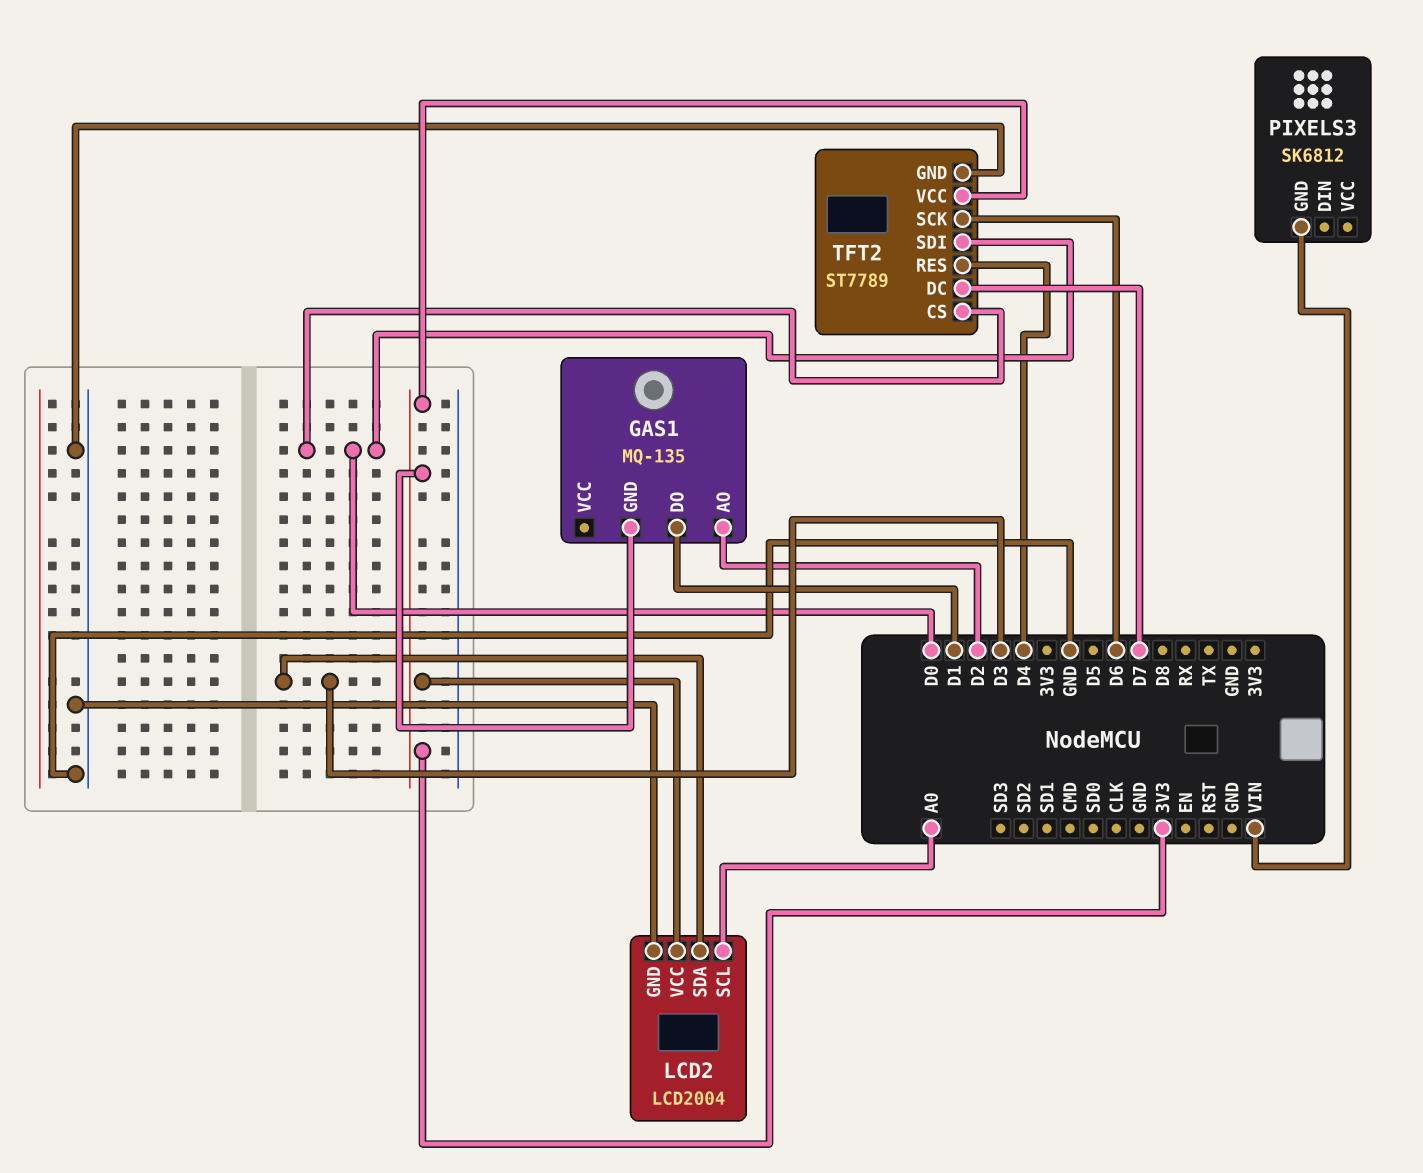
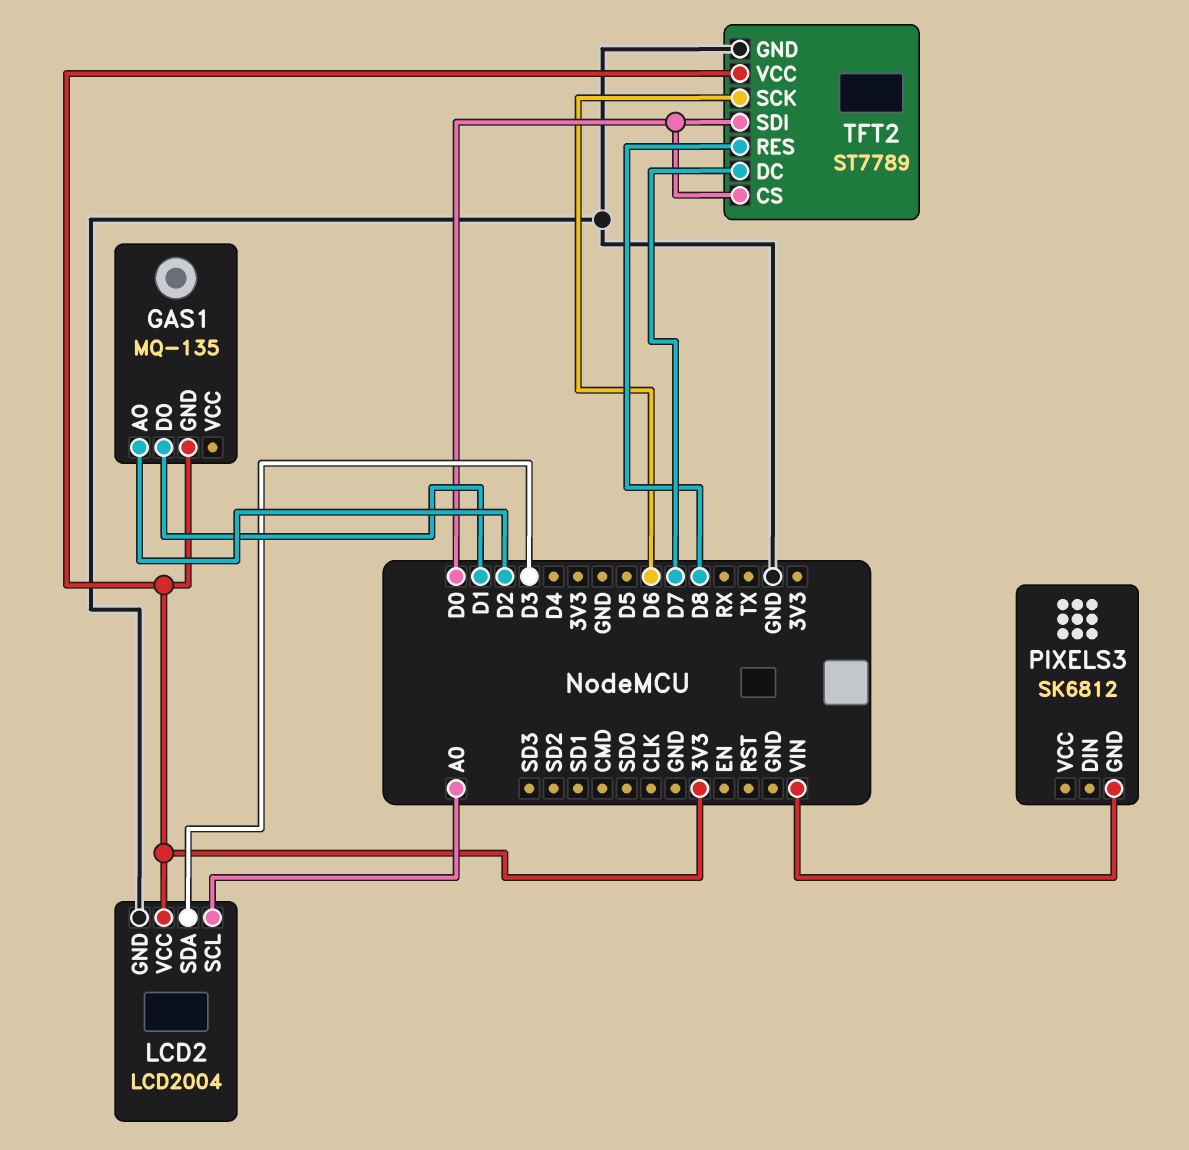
TFT2 pin RES: D4 -> D8

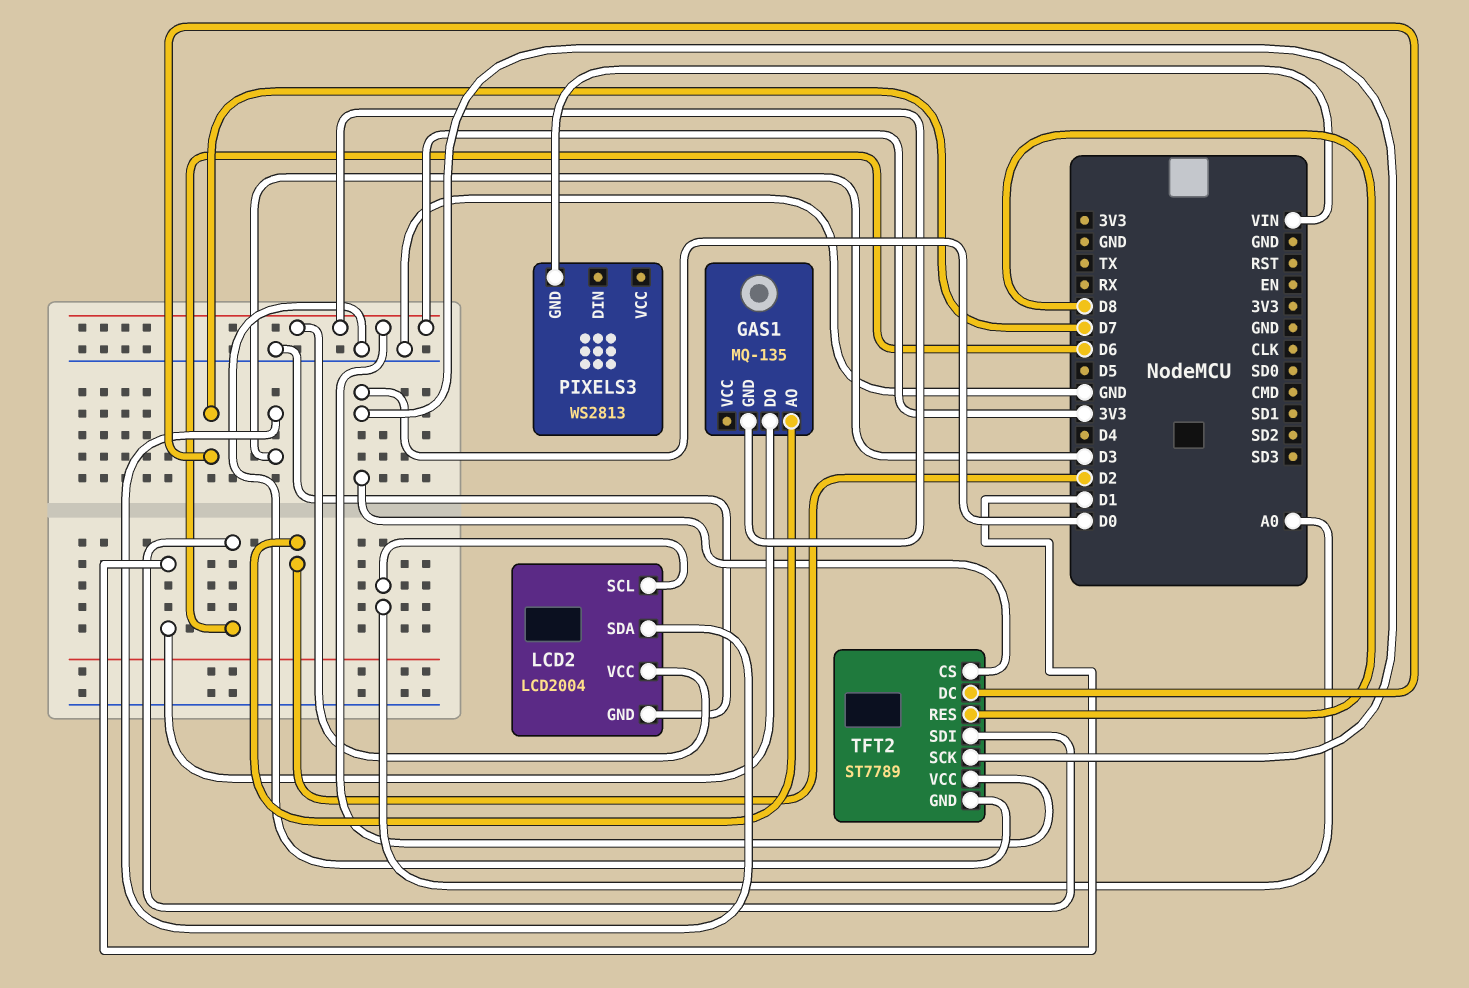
PIXELS3: SK6812 -> WS2813
TFT2 pin SCK: D6 -> D0
TFT2 pin SDI: D0 -> D6

